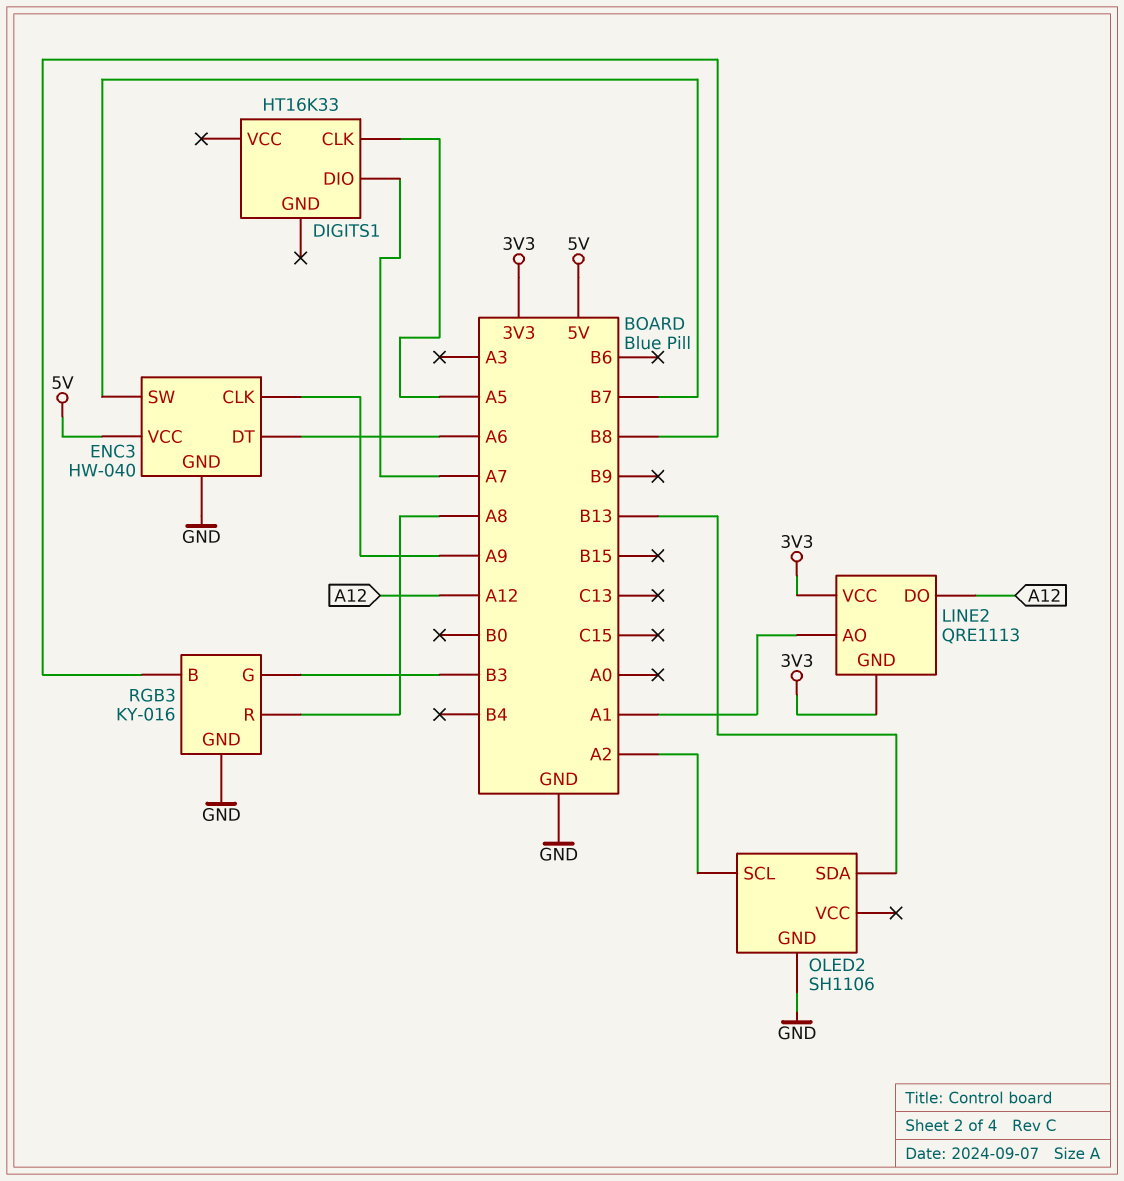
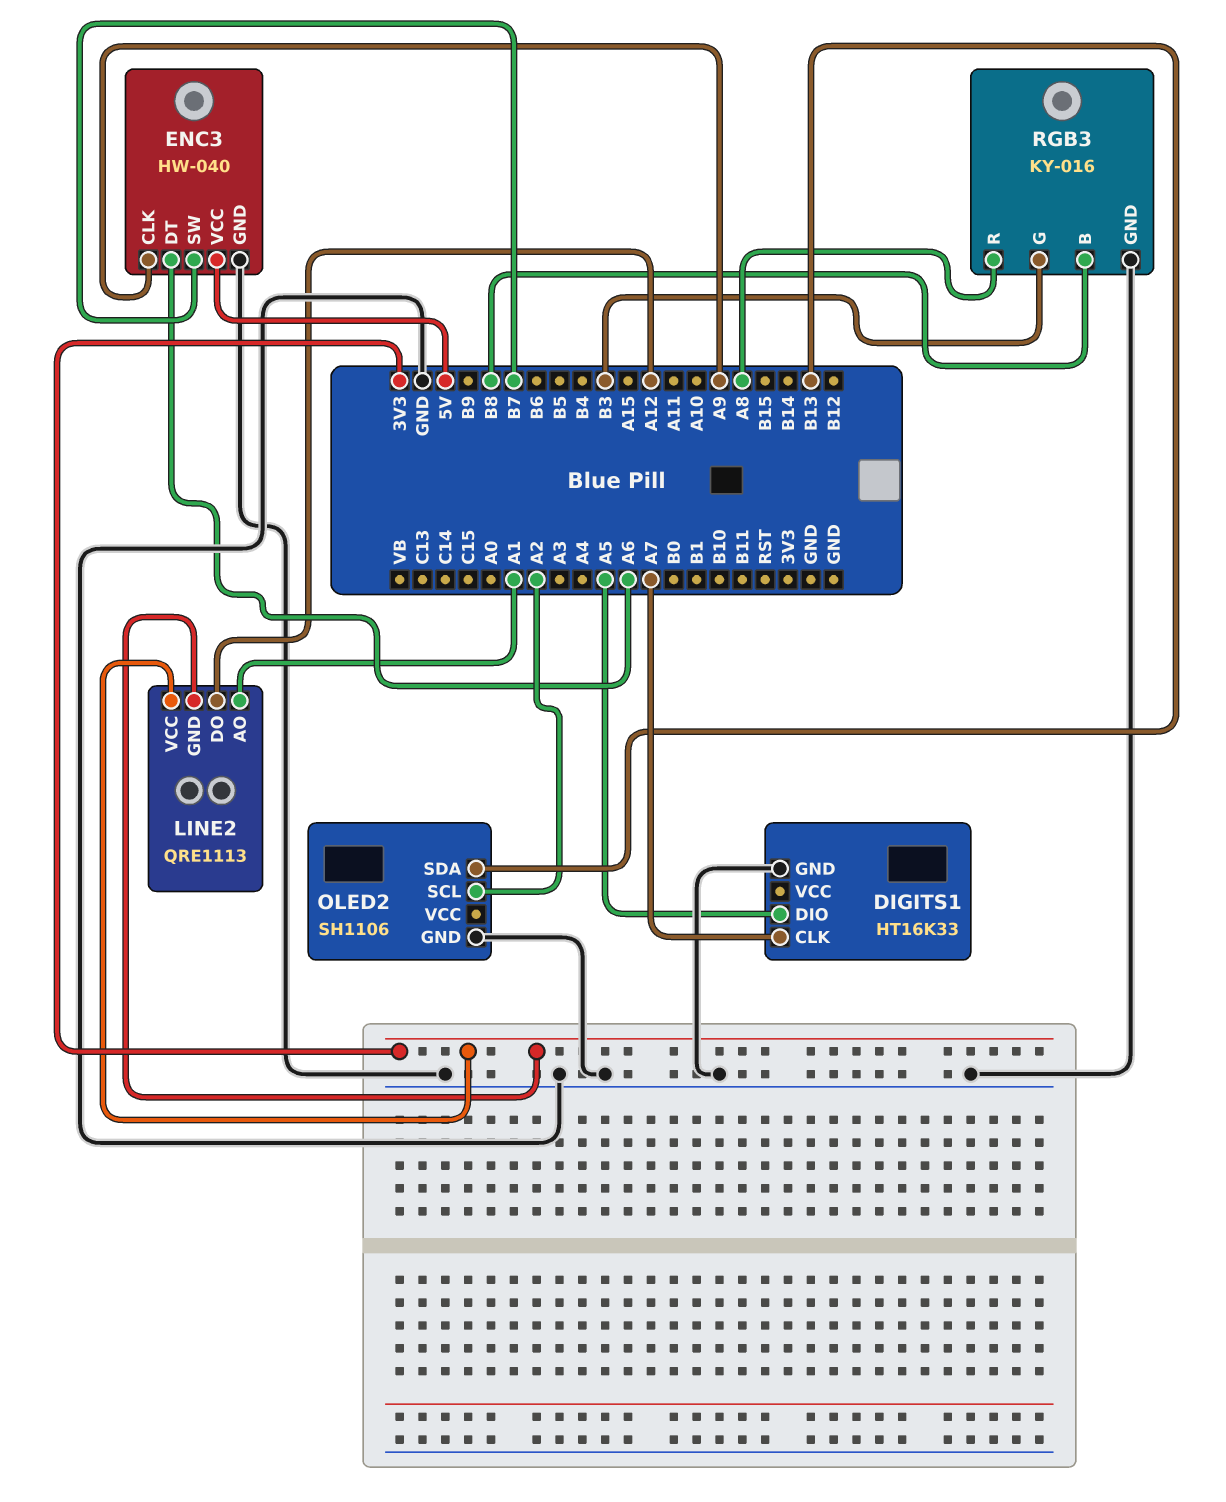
DIGITS1 pin CLK: A5 -> A7
DIGITS1 pin DIO: A7 -> A5
DIGITS1 pin GND: none -> GND

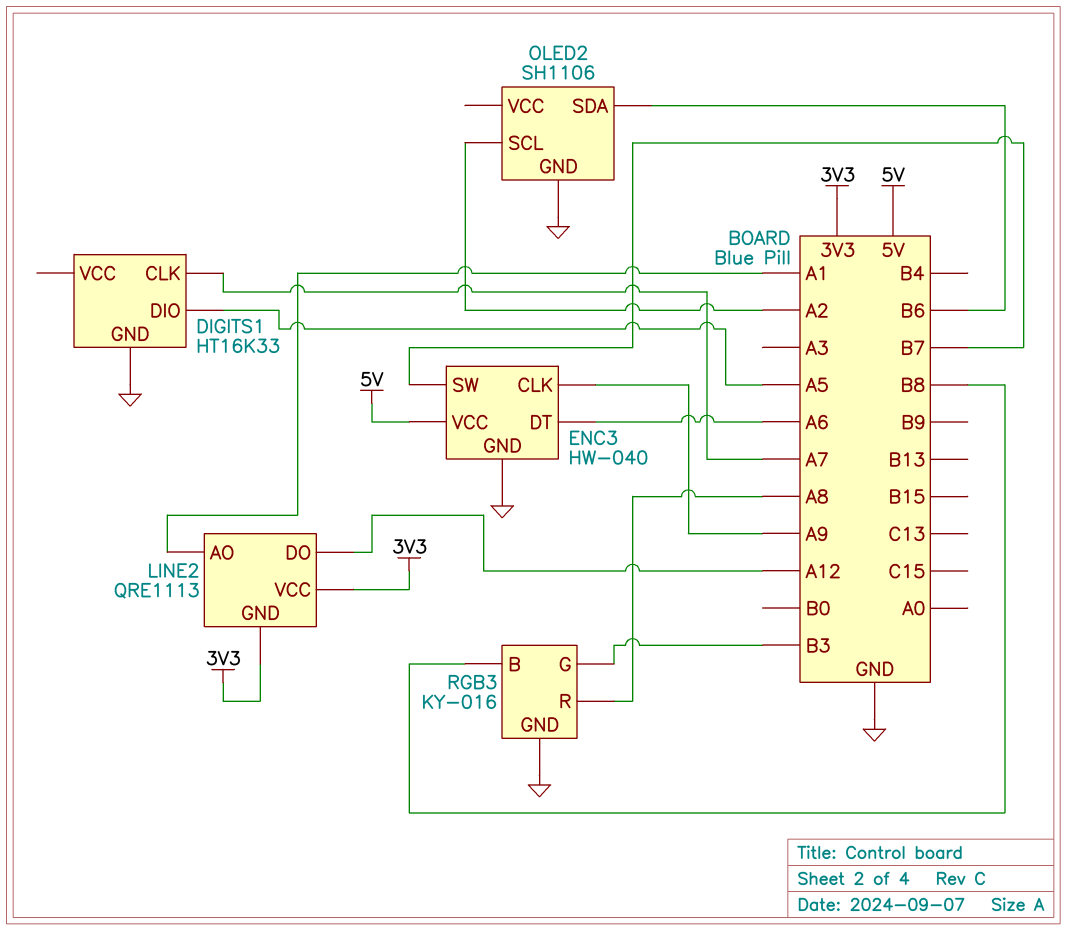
OLED2 pin SDA: B13 -> B6

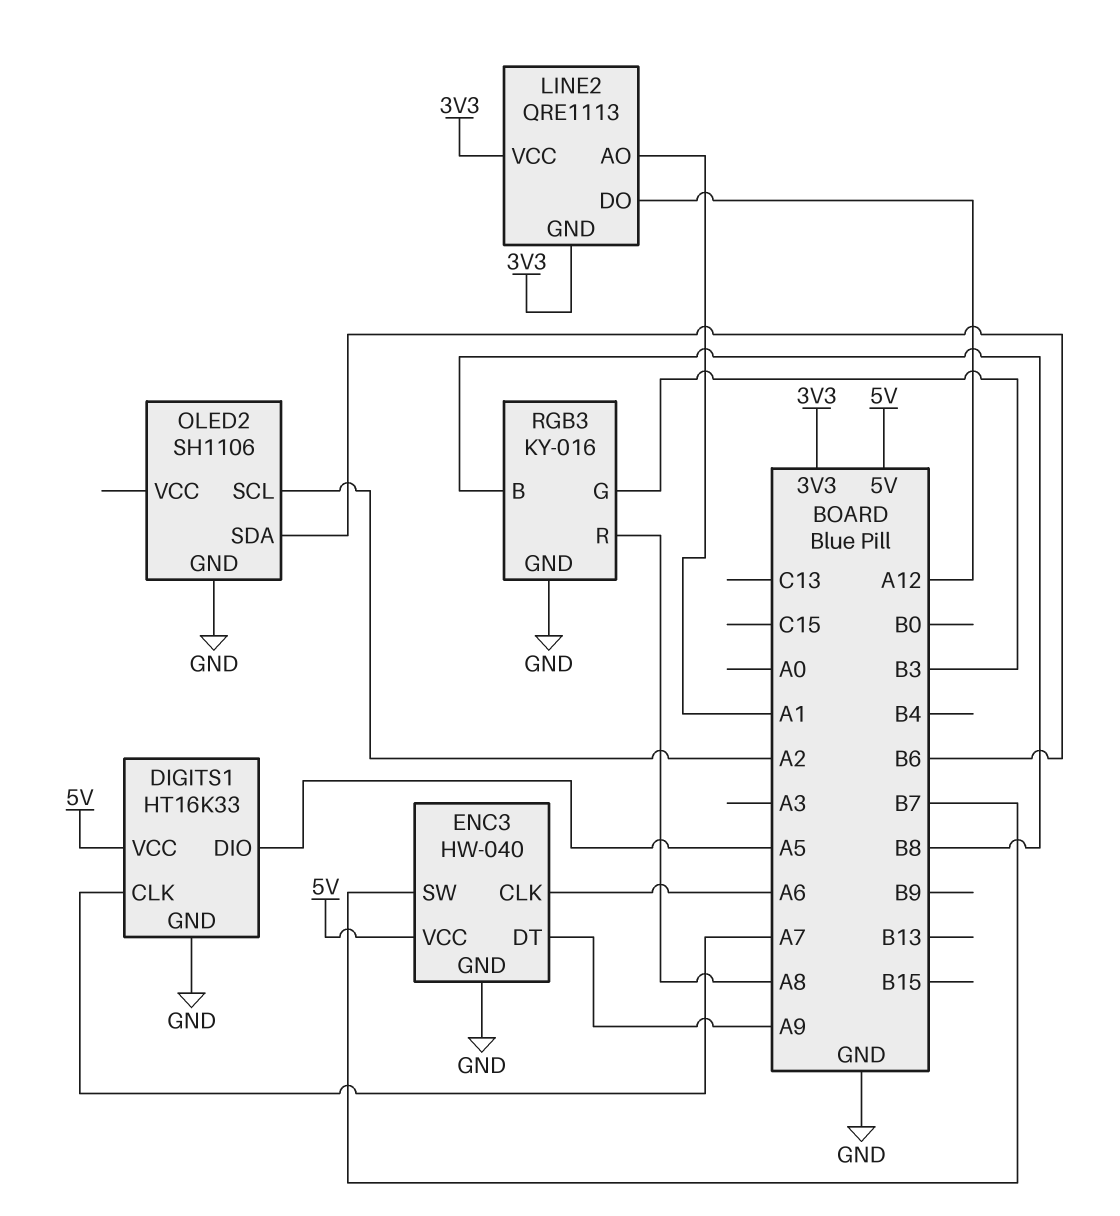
DIGITS1 pin VCC: none -> 5V
ENC3 pin CLK: A9 -> A6
ENC3 pin DT: A6 -> A9

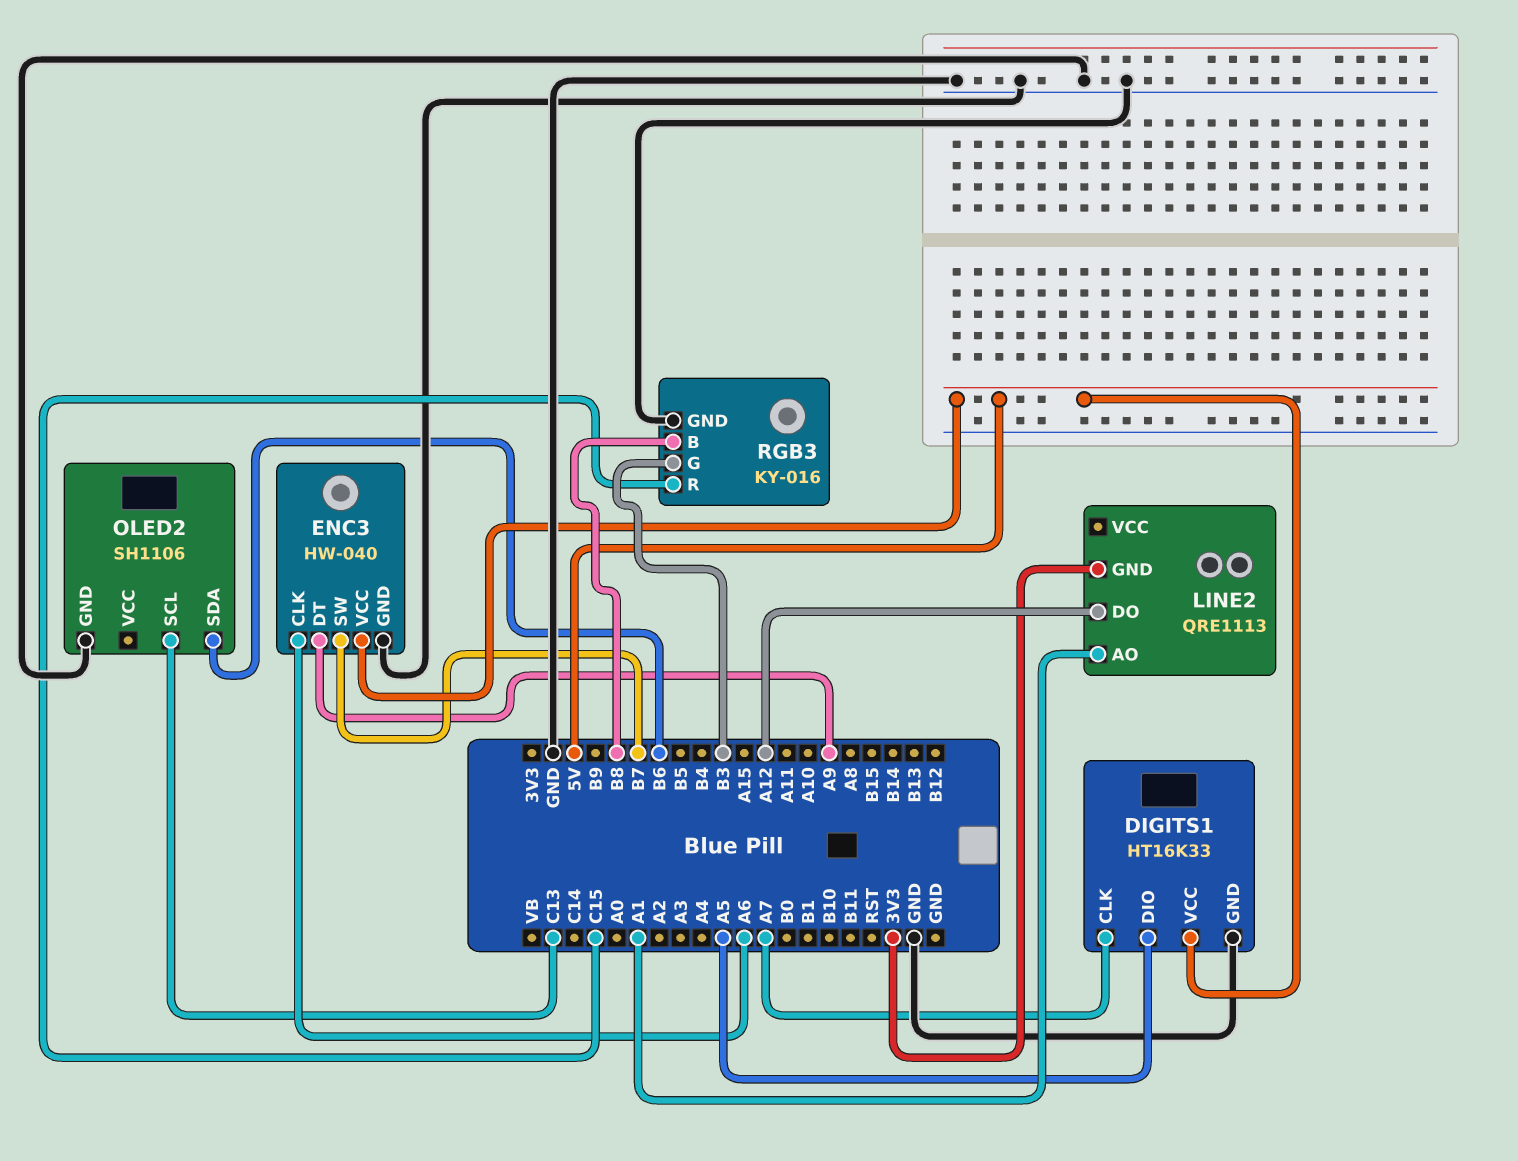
LINE2 pin VCC: 3V3 -> none
OLED2 pin SCL: A2 -> C13
RGB3 pin R: A8 -> C15

